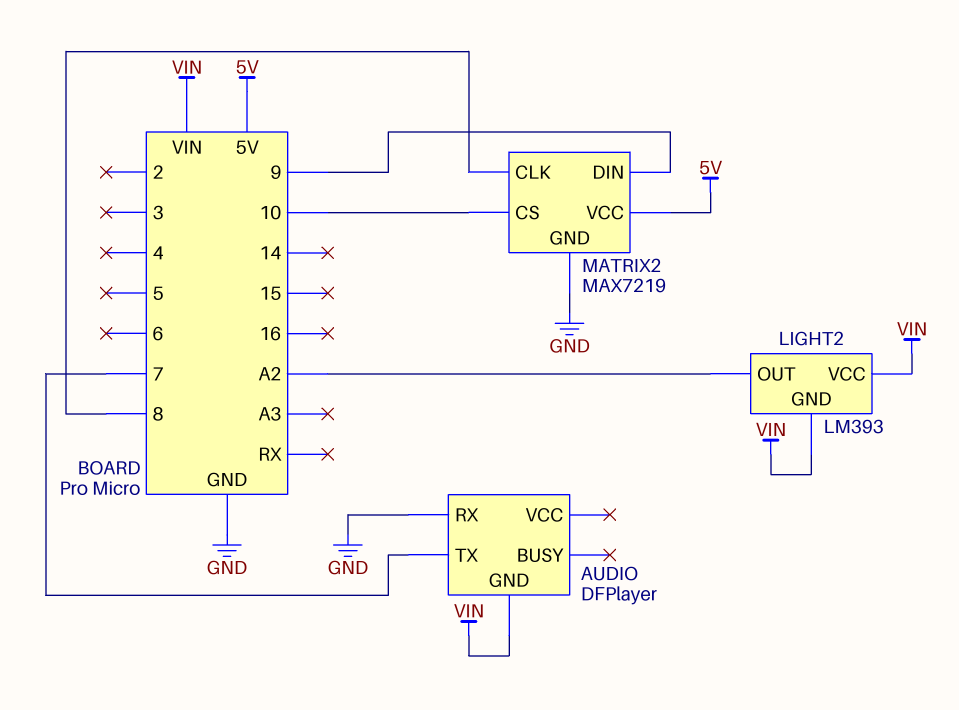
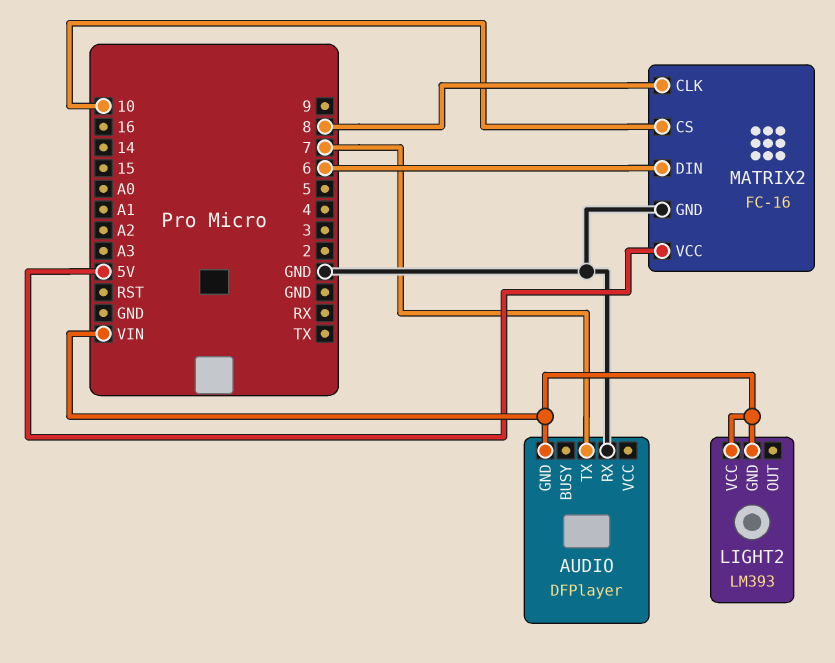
LIGHT2 pin OUT: A2 -> none
MATRIX2: MAX7219 -> FC-16
MATRIX2 pin DIN: 9 -> 6

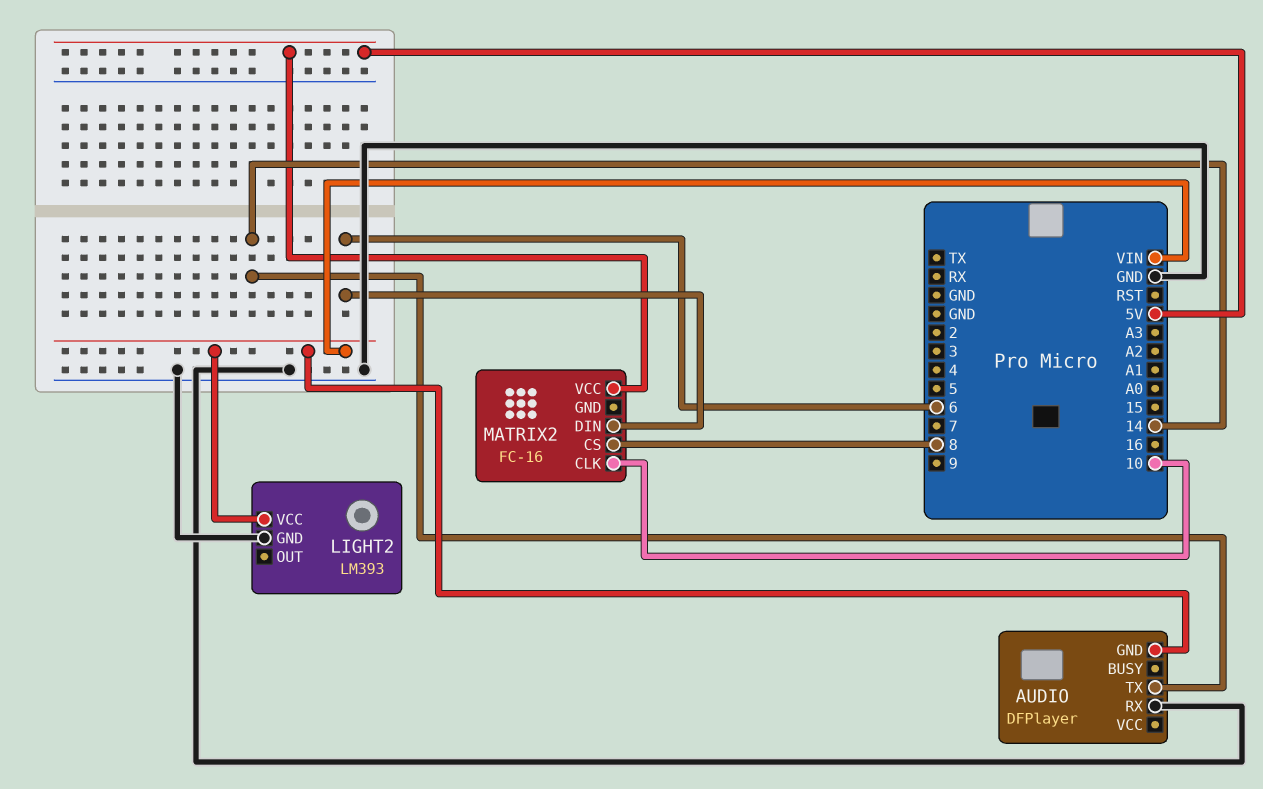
AUDIO pin TX: 7 -> 14
LIGHT2 pin GND: VIN -> GND
MATRIX2 pin CLK: 8 -> 10
MATRIX2 pin CS: 10 -> 8
MATRIX2 pin GND: GND -> none

